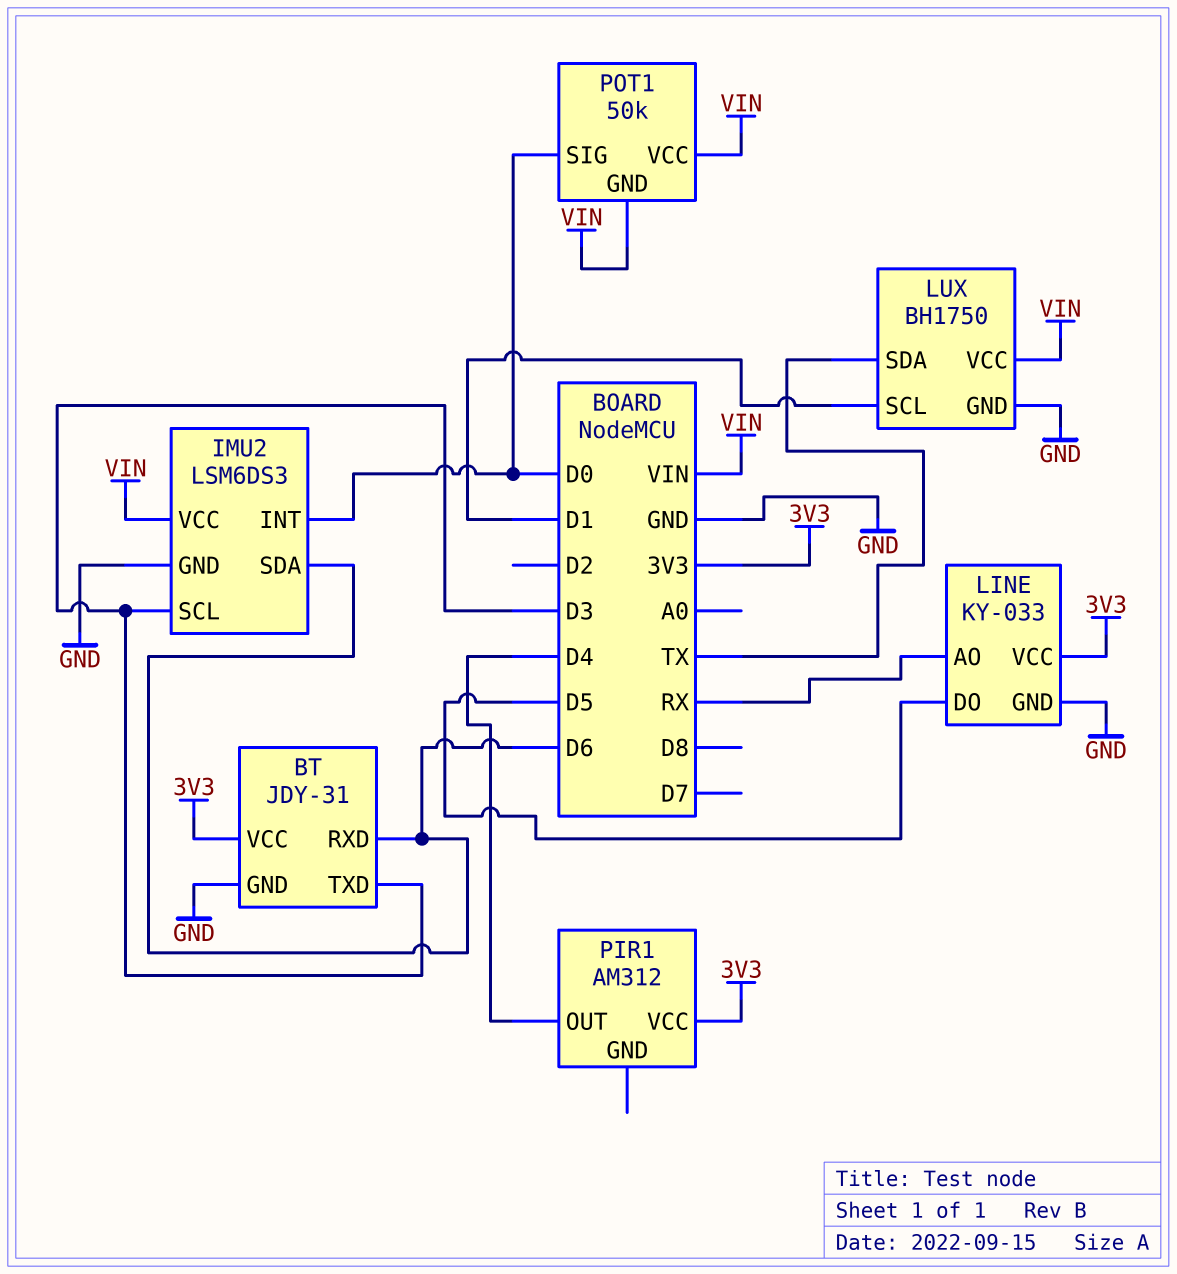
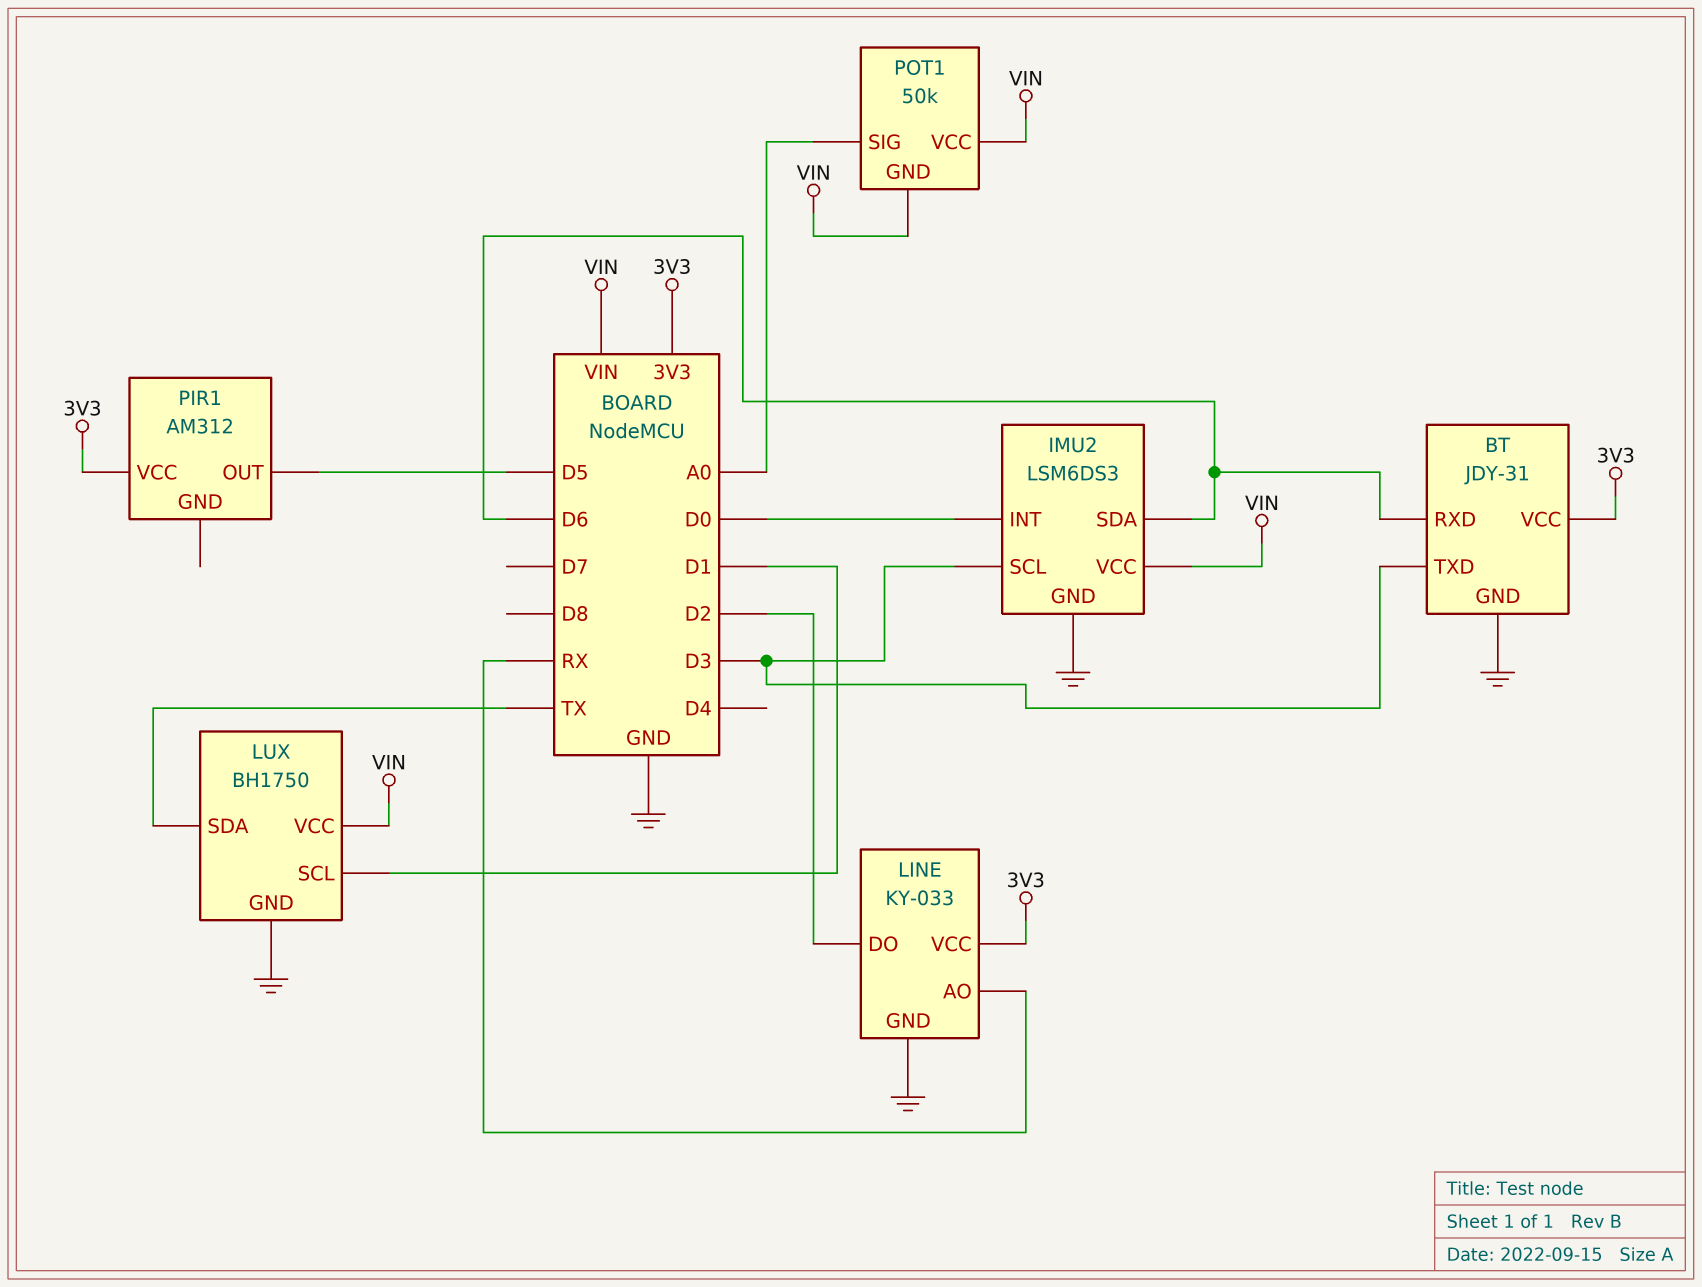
LINE pin DO: D5 -> D2
PIR1 pin OUT: D4 -> D5
POT1 pin SIG: D0 -> A0

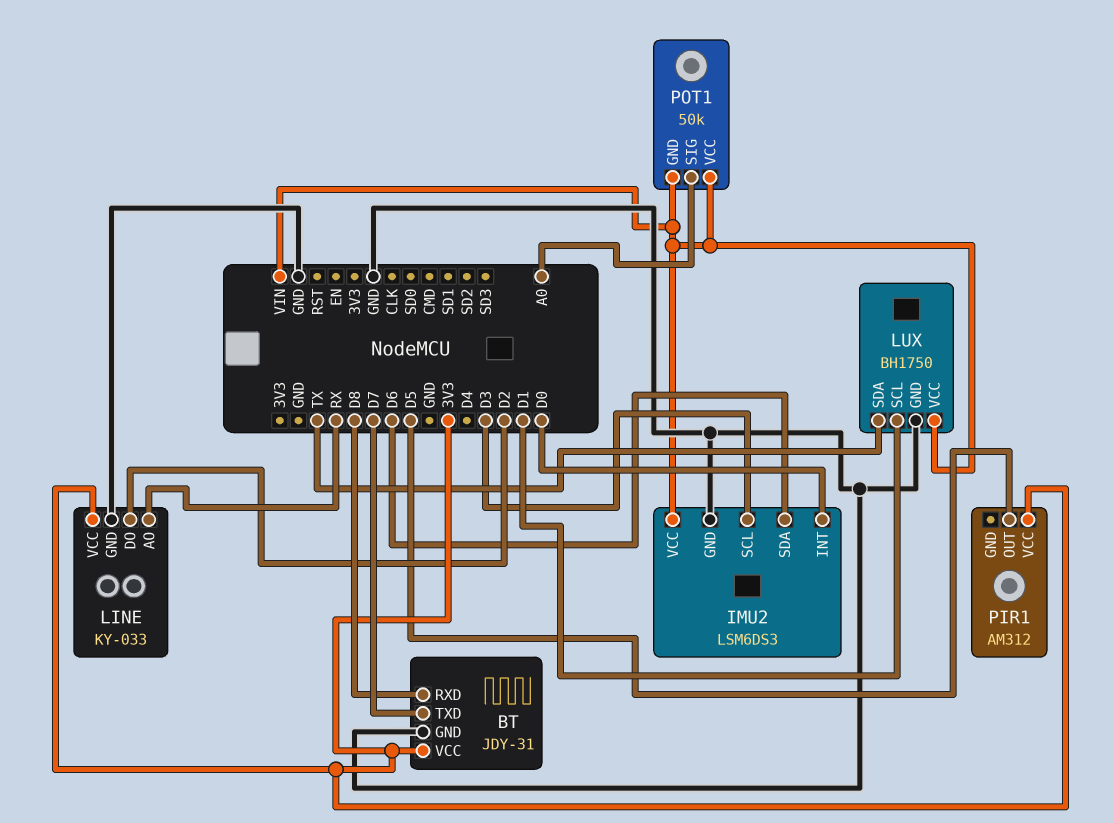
BT pin RXD: D6 -> D8
BT pin TXD: D3 -> D7

